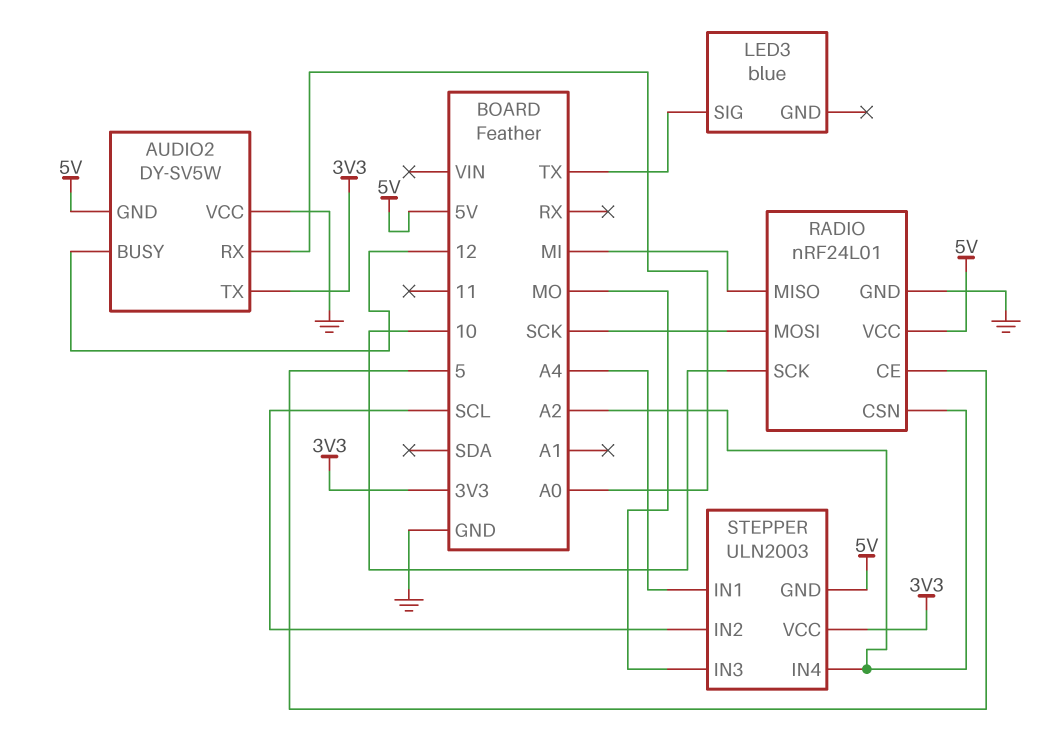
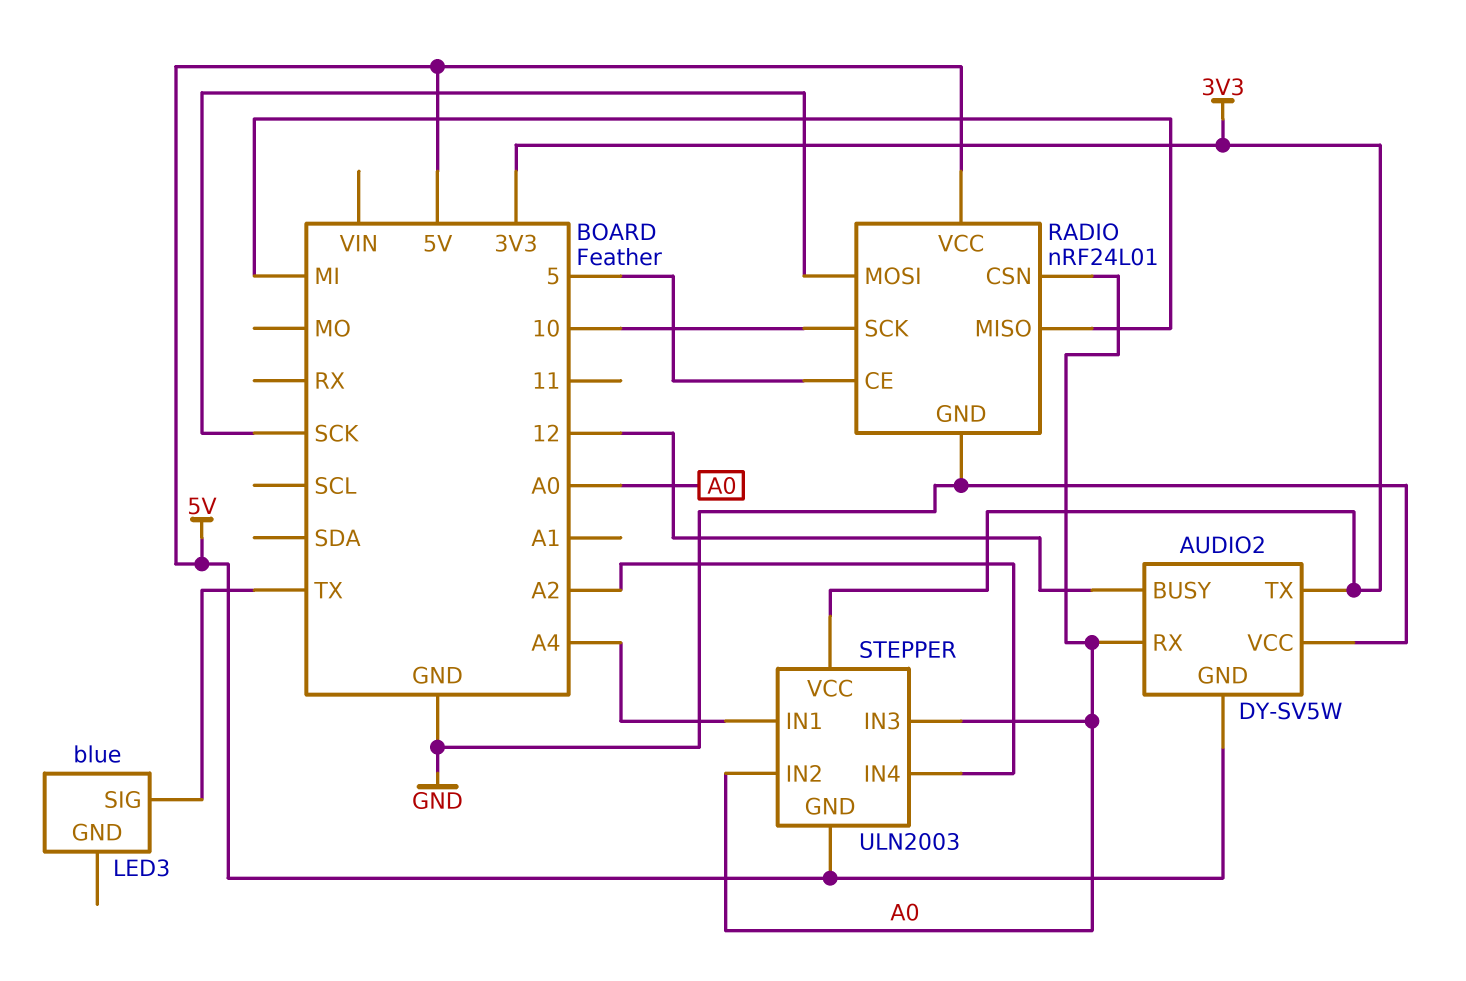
RADIO pin CSN: A2 -> A0
STEPPER pin IN2: SCL -> A0
STEPPER pin IN3: MO -> A0

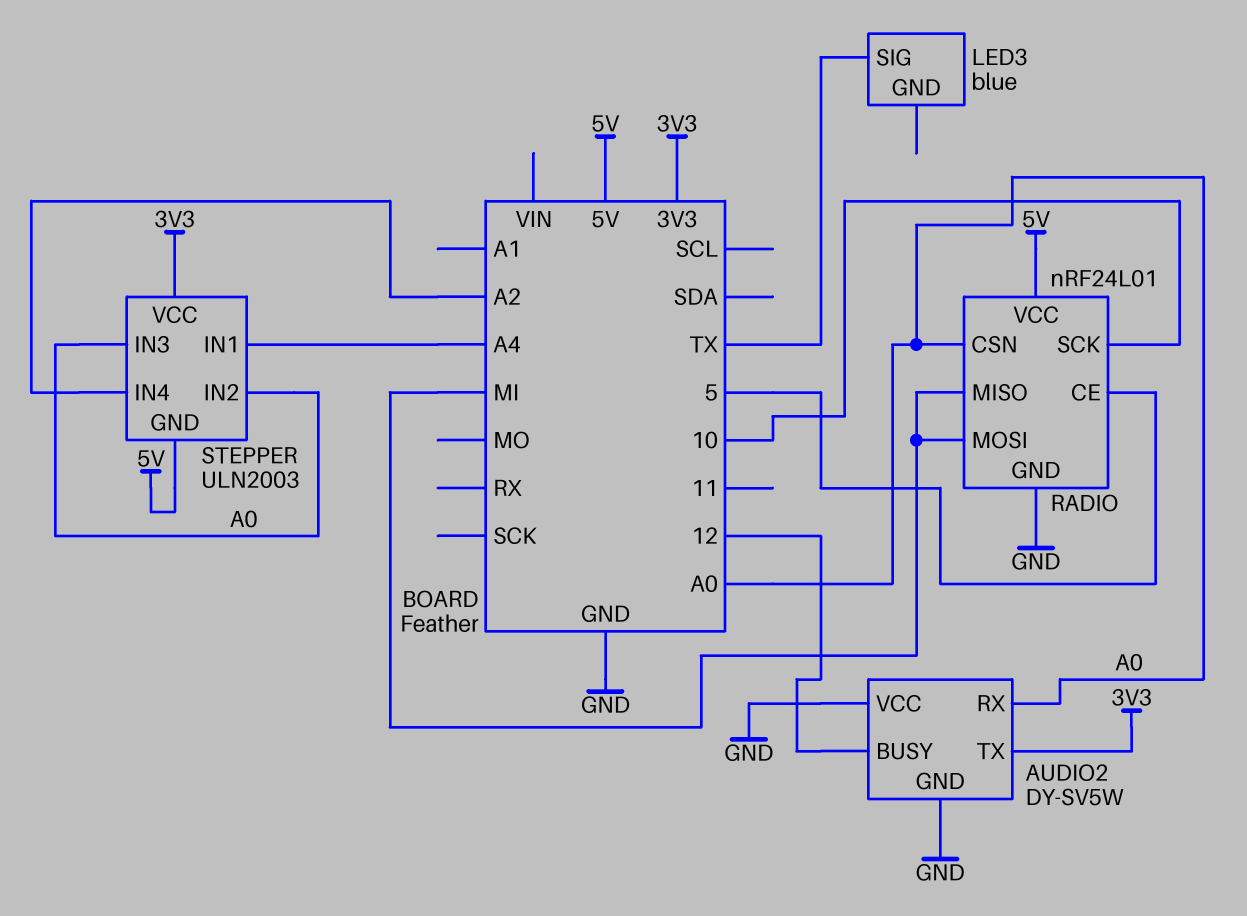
AUDIO2 pin GND: 5V -> GND
RADIO pin MOSI: SCK -> MI

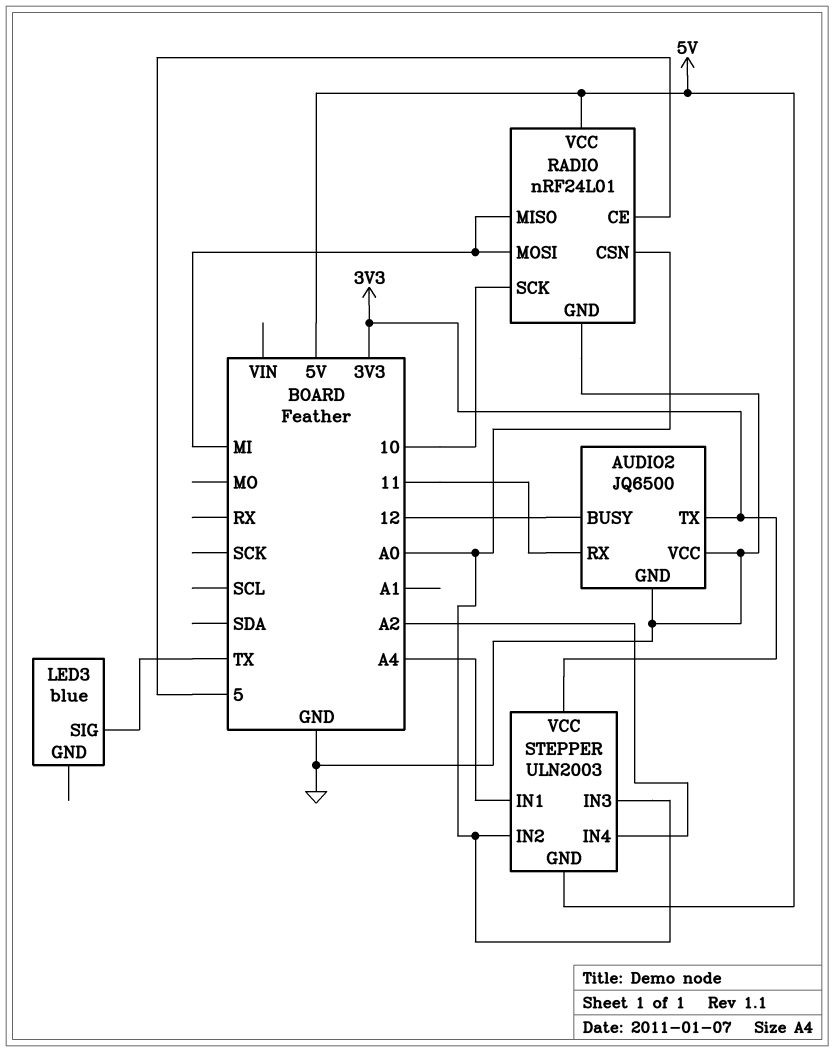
AUDIO2: DY-SV5W -> JQ6500
AUDIO2 pin RX: A0 -> 11

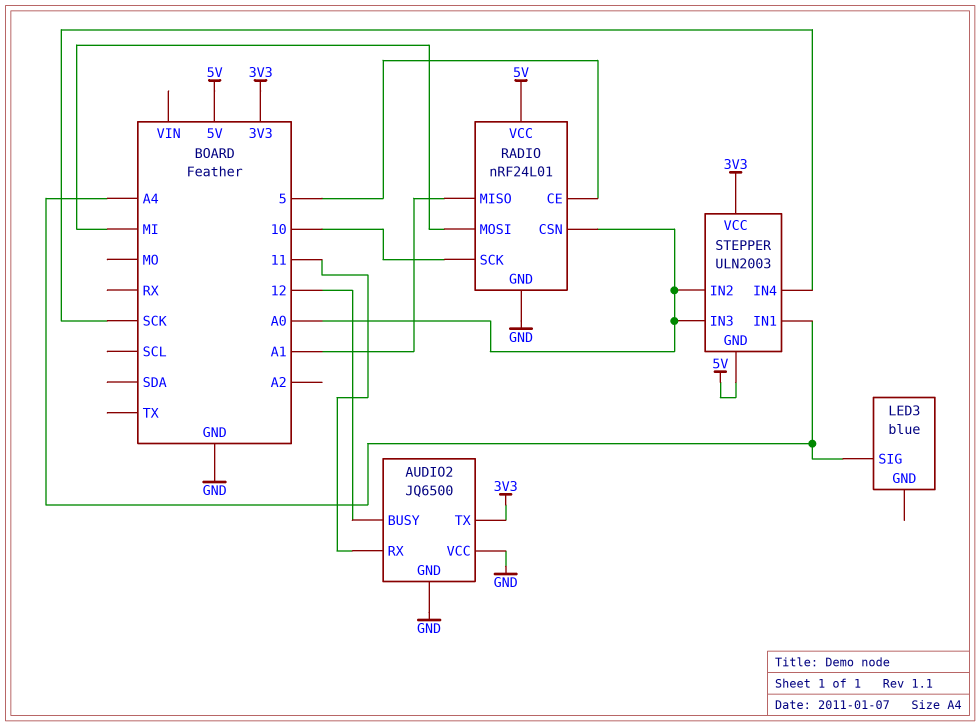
LED3 pin SIG: TX -> A4
RADIO pin MISO: MI -> A1
STEPPER pin IN4: A2 -> SCK

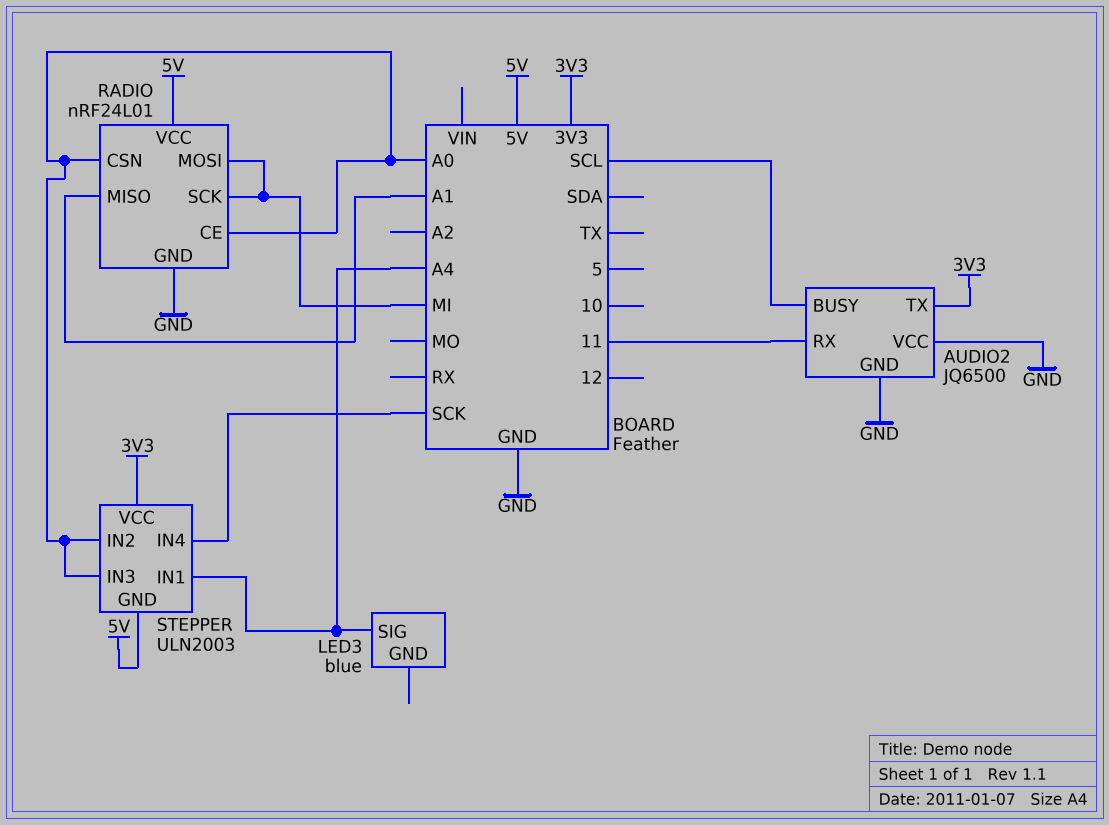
AUDIO2 pin BUSY: 12 -> SCL
RADIO pin CE: 5 -> A0
RADIO pin SCK: 10 -> MI

